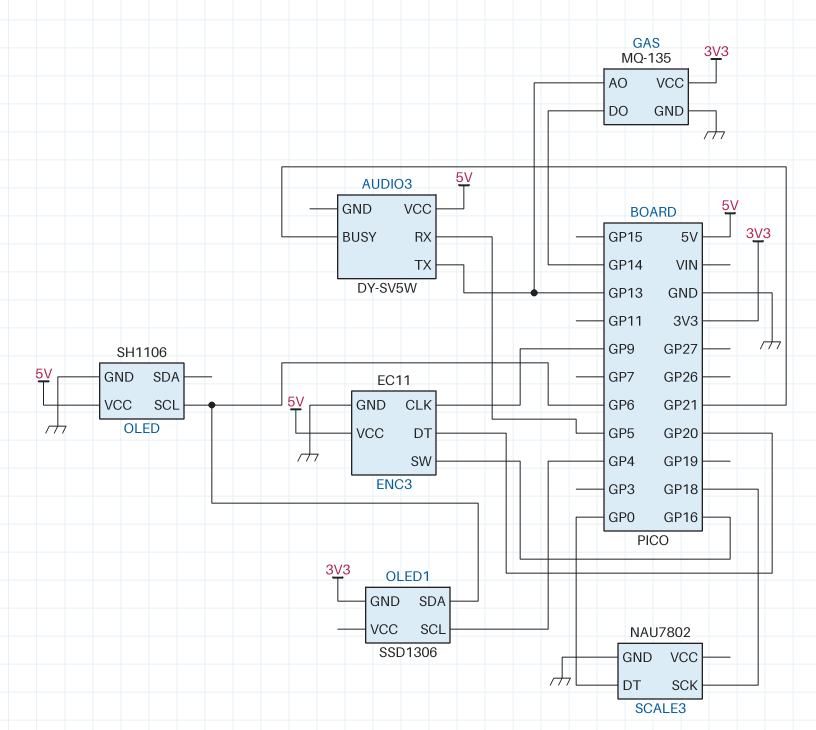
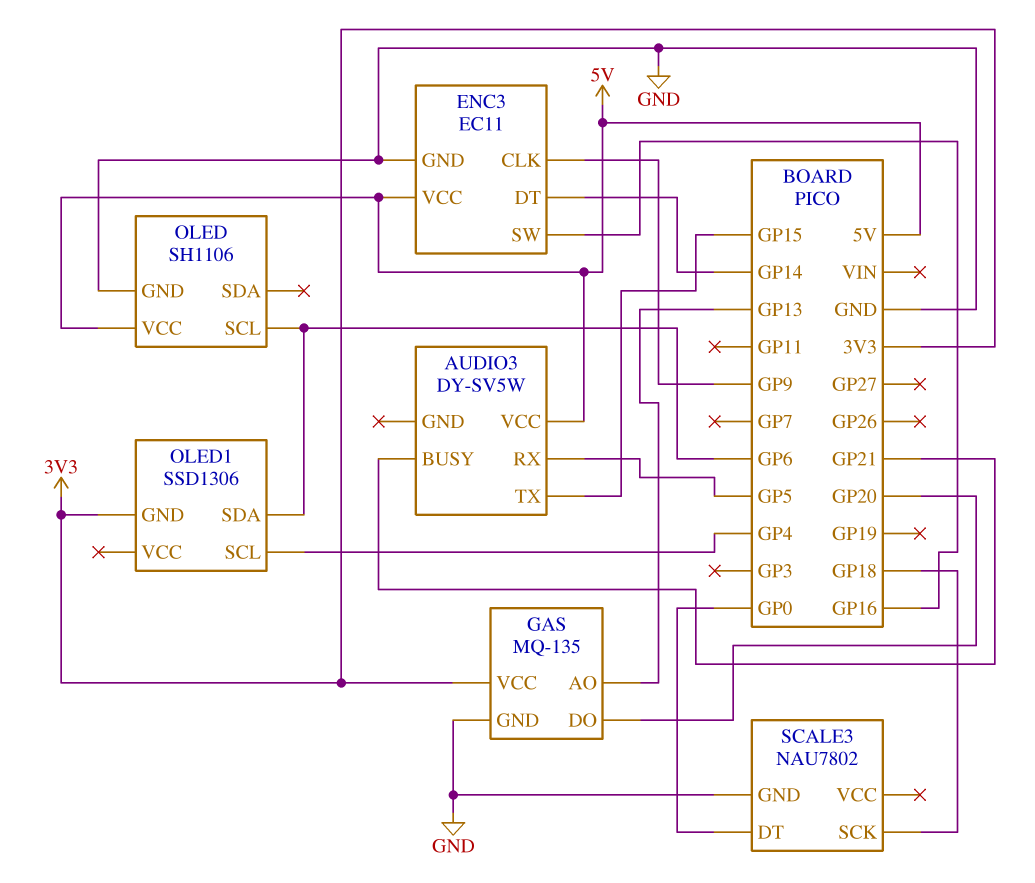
AUDIO3 pin TX: GP13 -> GP15
ENC3 pin DT: GP20 -> GP14
GAS pin DO: GP14 -> GP20

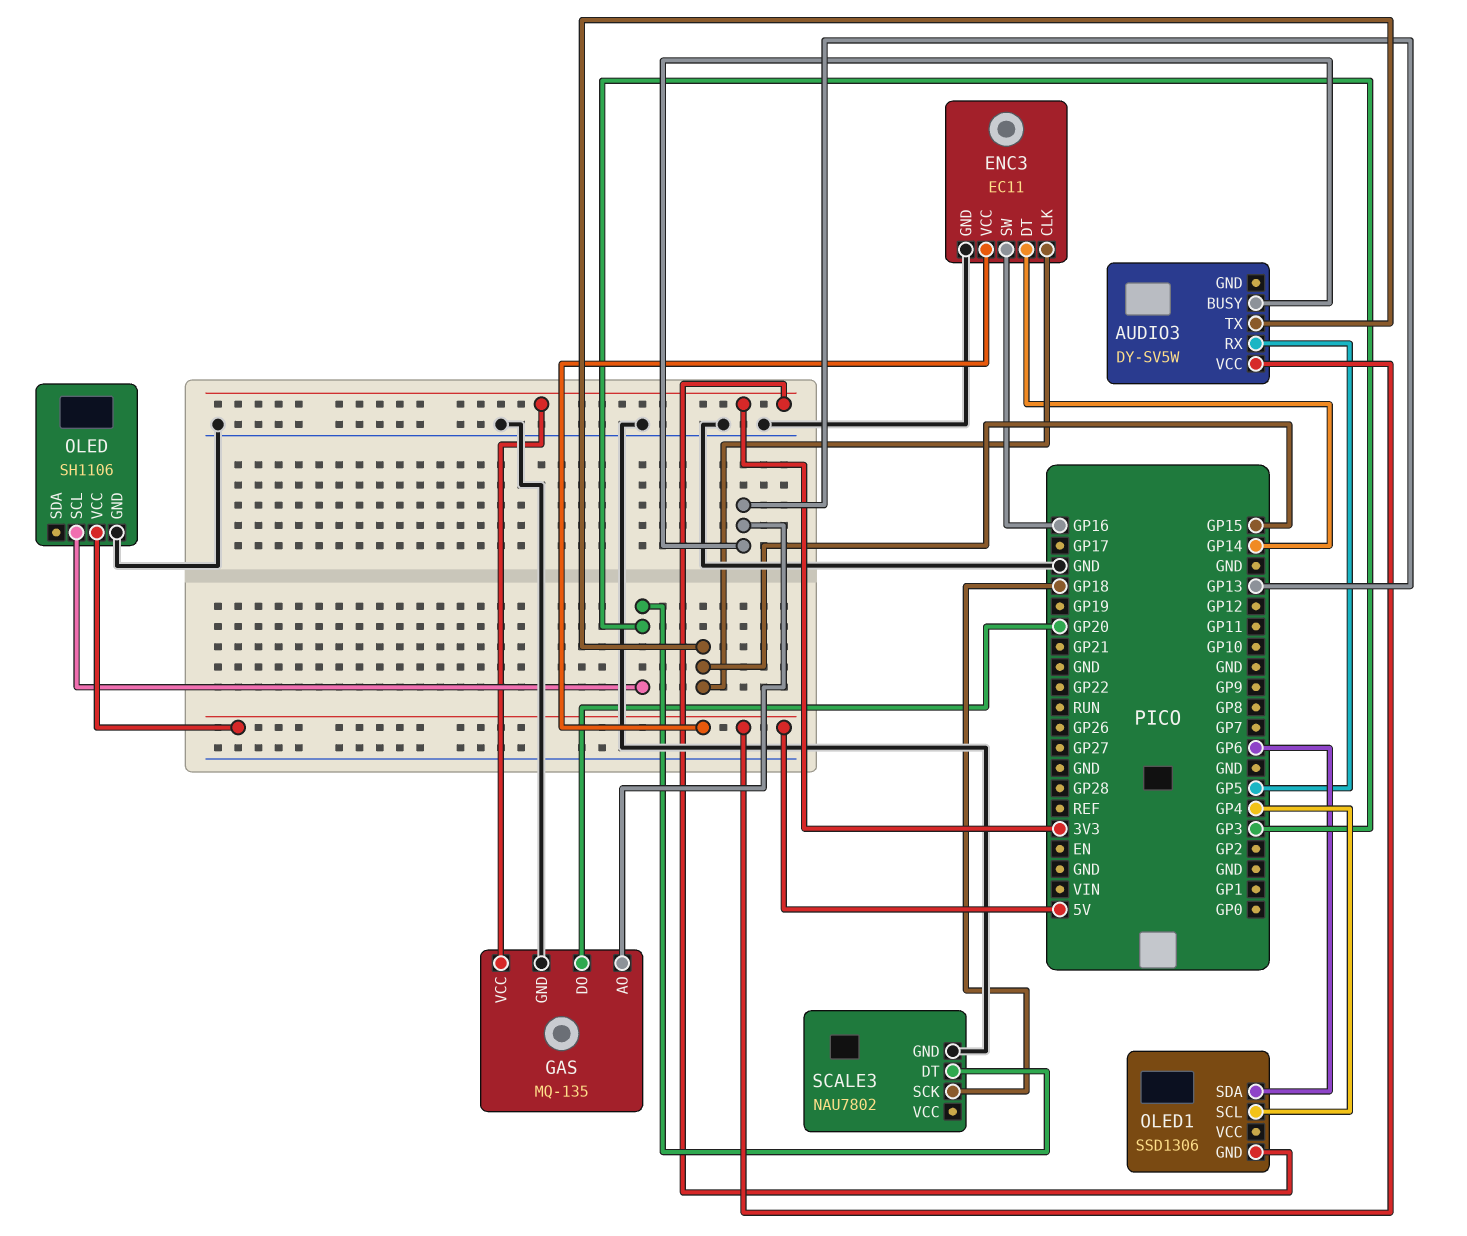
AUDIO3 pin BUSY: GP21 -> GP13
ENC3 pin CLK: GP9 -> GP15
OLED pin SCL: GP6 -> GP3
SCALE3 pin DT: GP0 -> GP3

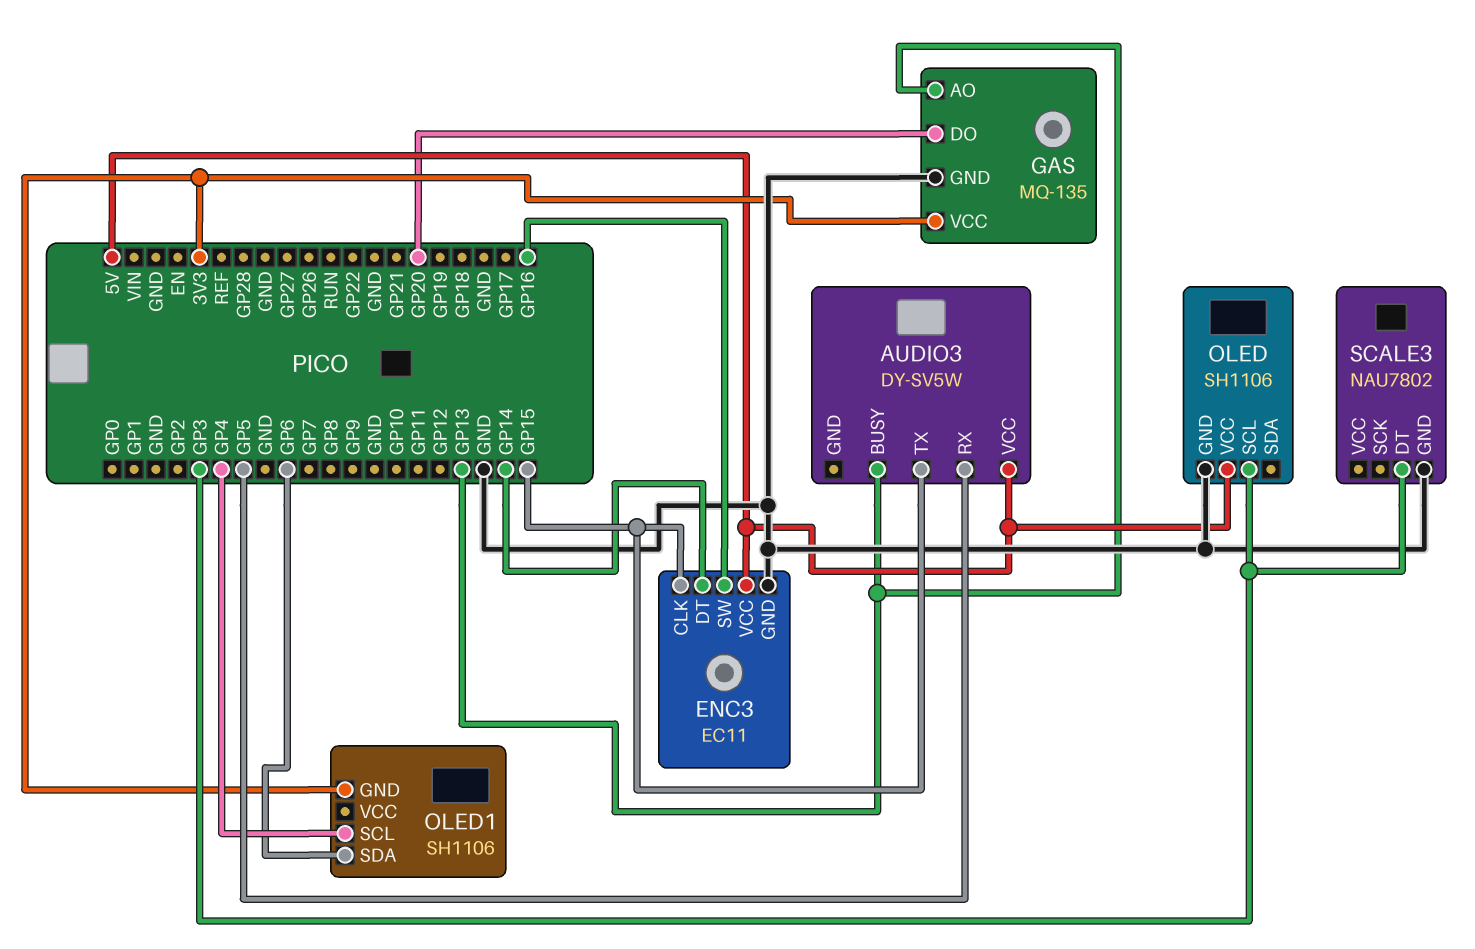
OLED1: SSD1306 -> SH1106
SCALE3 pin SCK: GP18 -> none

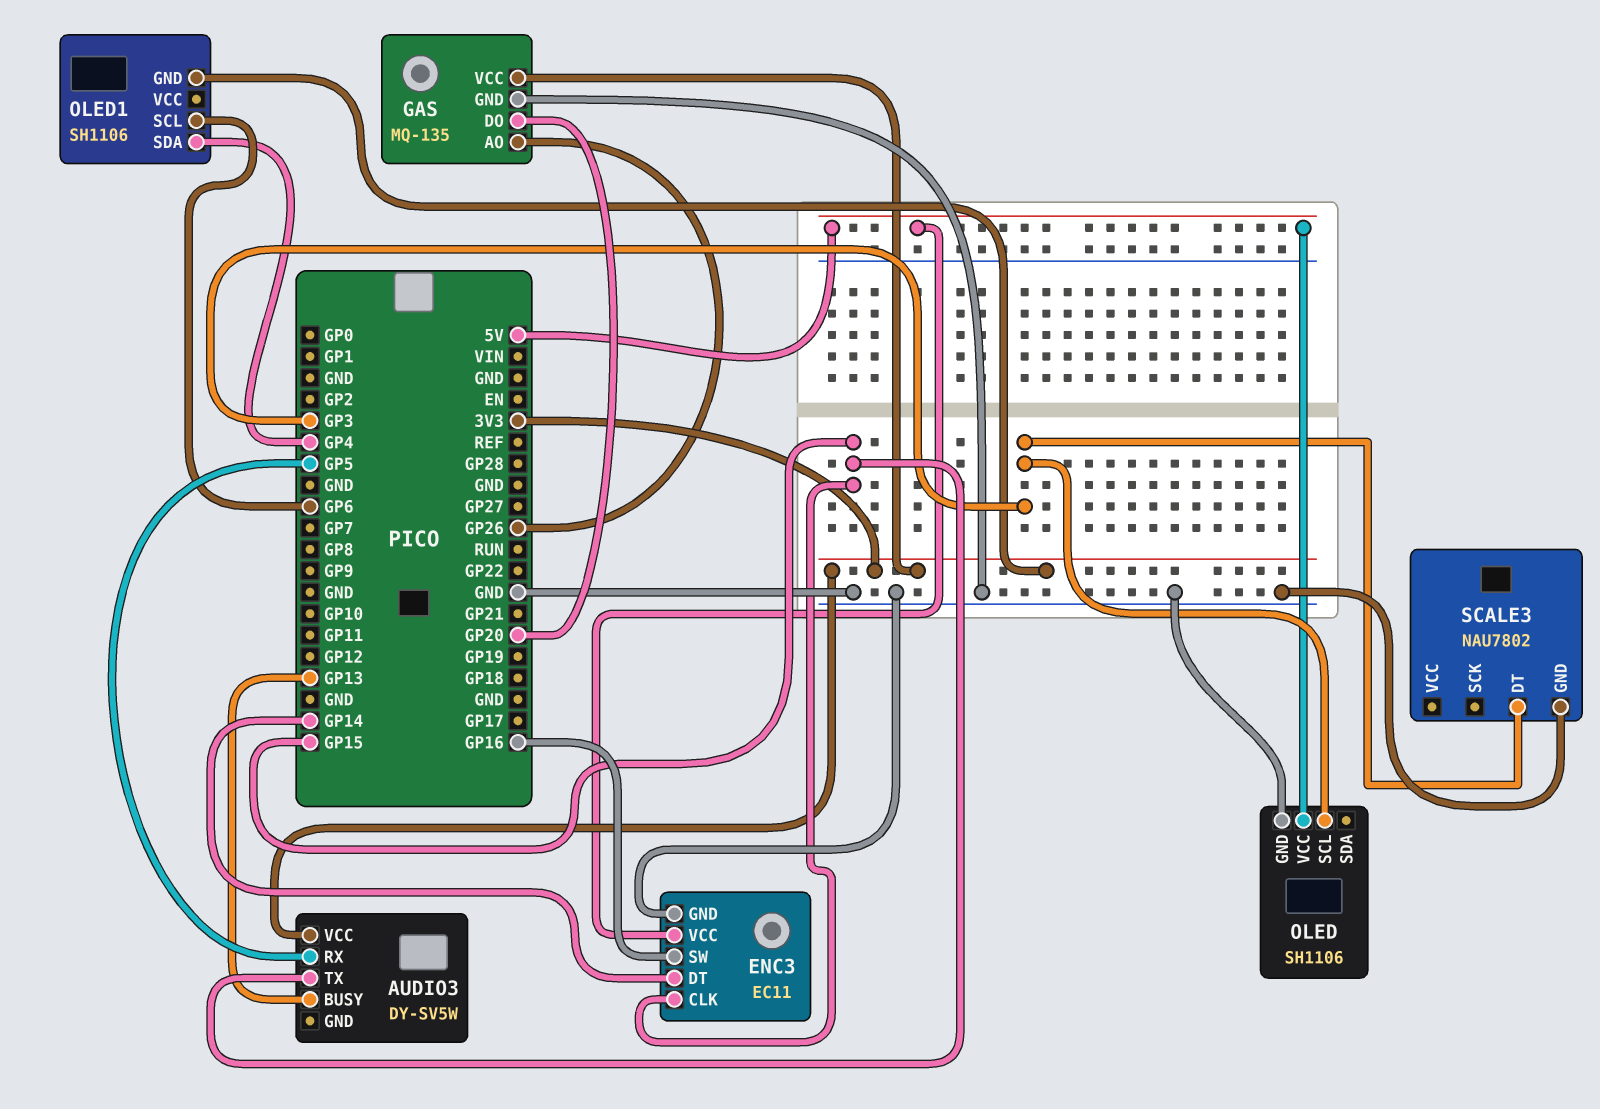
AUDIO3 pin VCC: 5V -> 3V3
GAS pin AO: GP13 -> GP26
OLED1 pin SCL: GP4 -> GP6
OLED1 pin SDA: GP6 -> GP4

